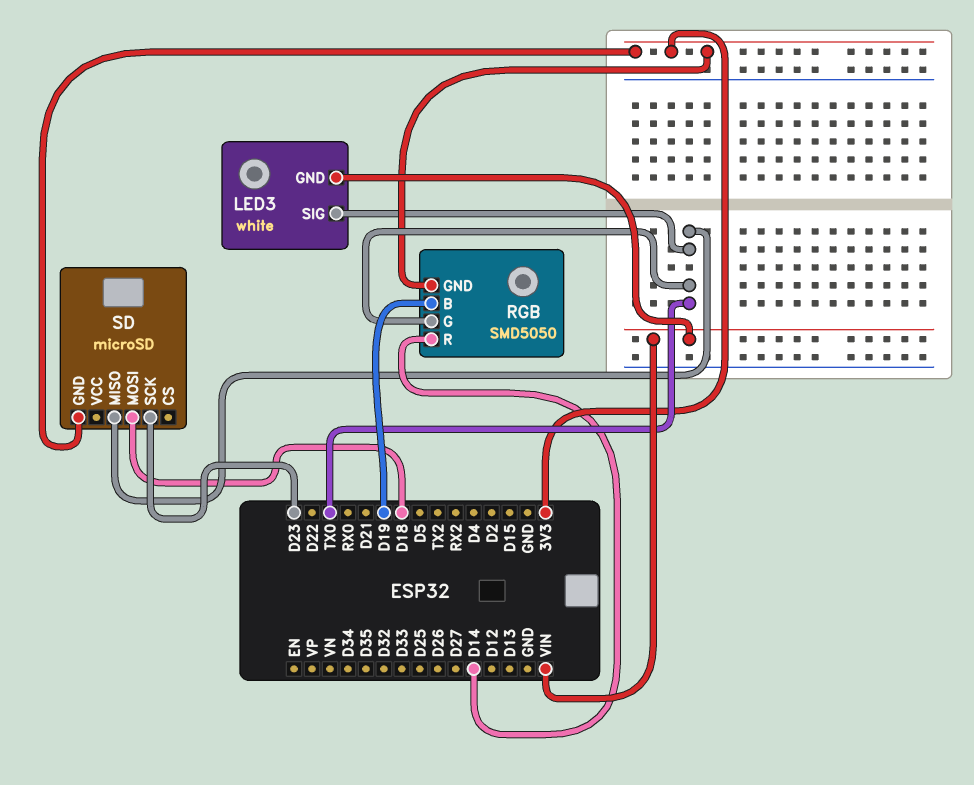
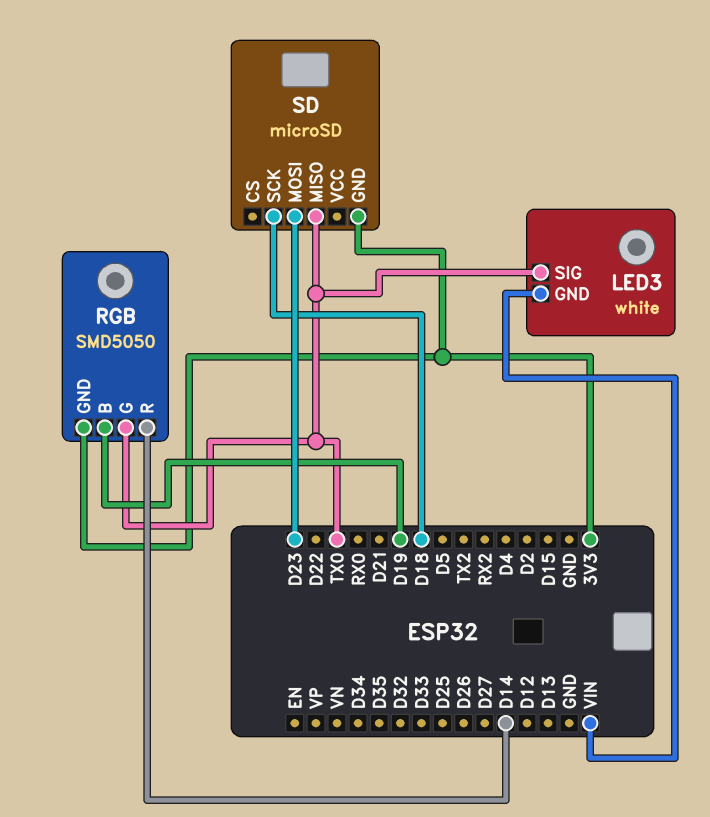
SD pin MOSI: D18 -> D23
SD pin SCK: D23 -> D18

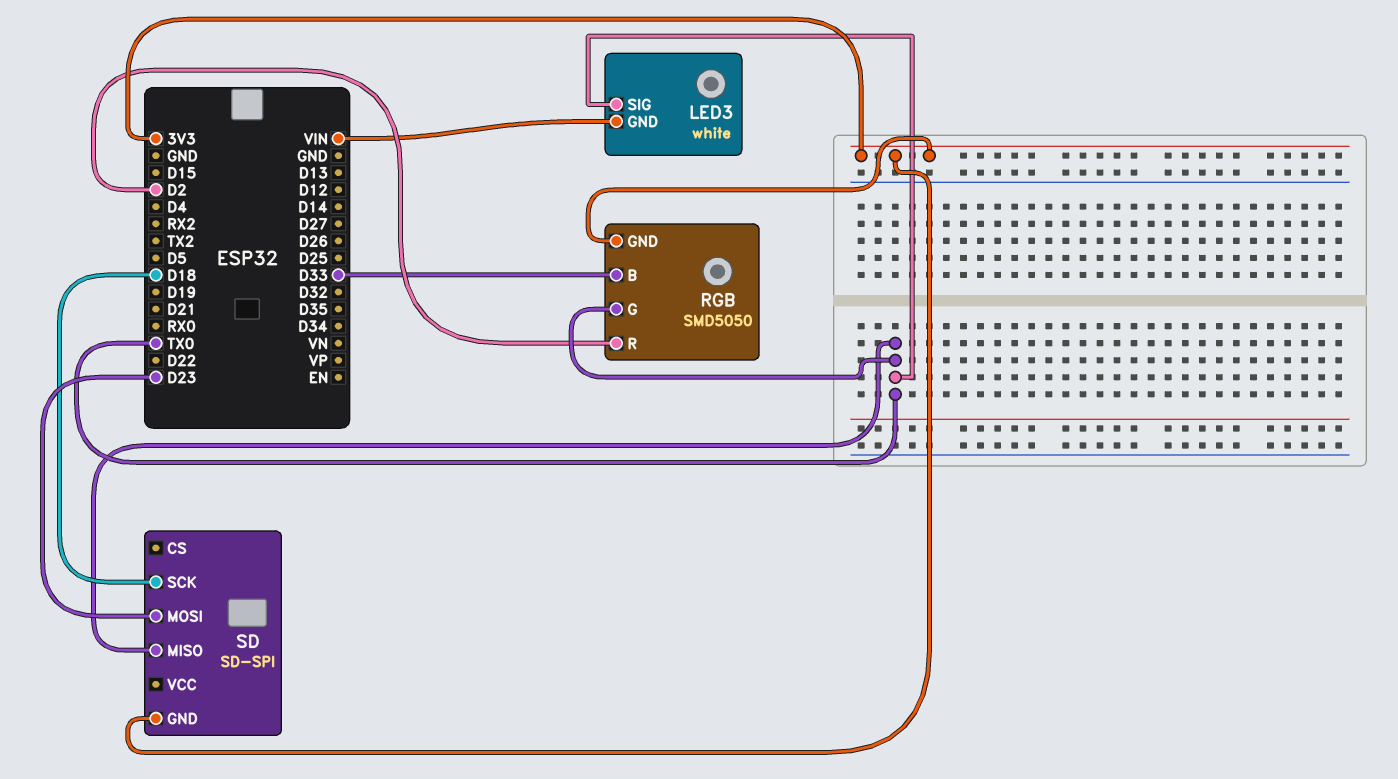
RGB pin B: D19 -> D33
RGB pin R: D14 -> D2
SD: microSD -> SD-SPI

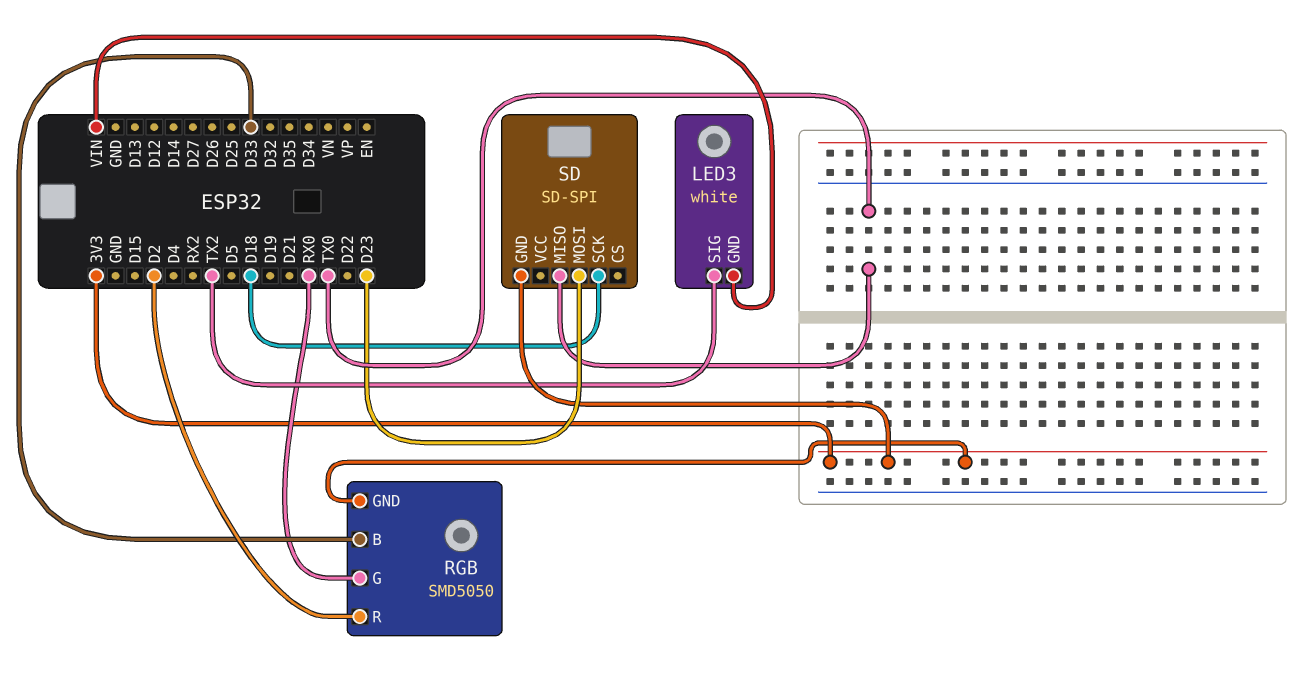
LED3 pin SIG: TX0 -> TX2
RGB pin G: TX0 -> RX0

